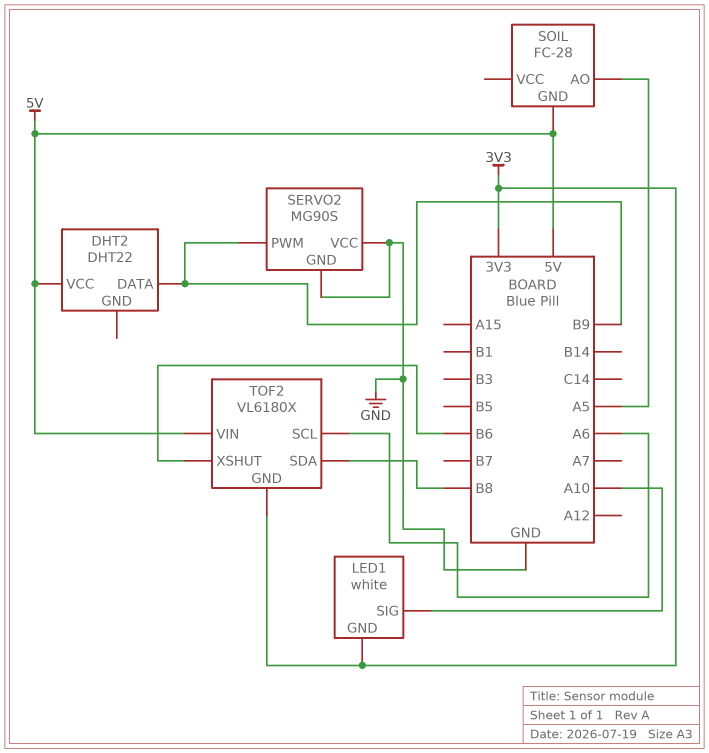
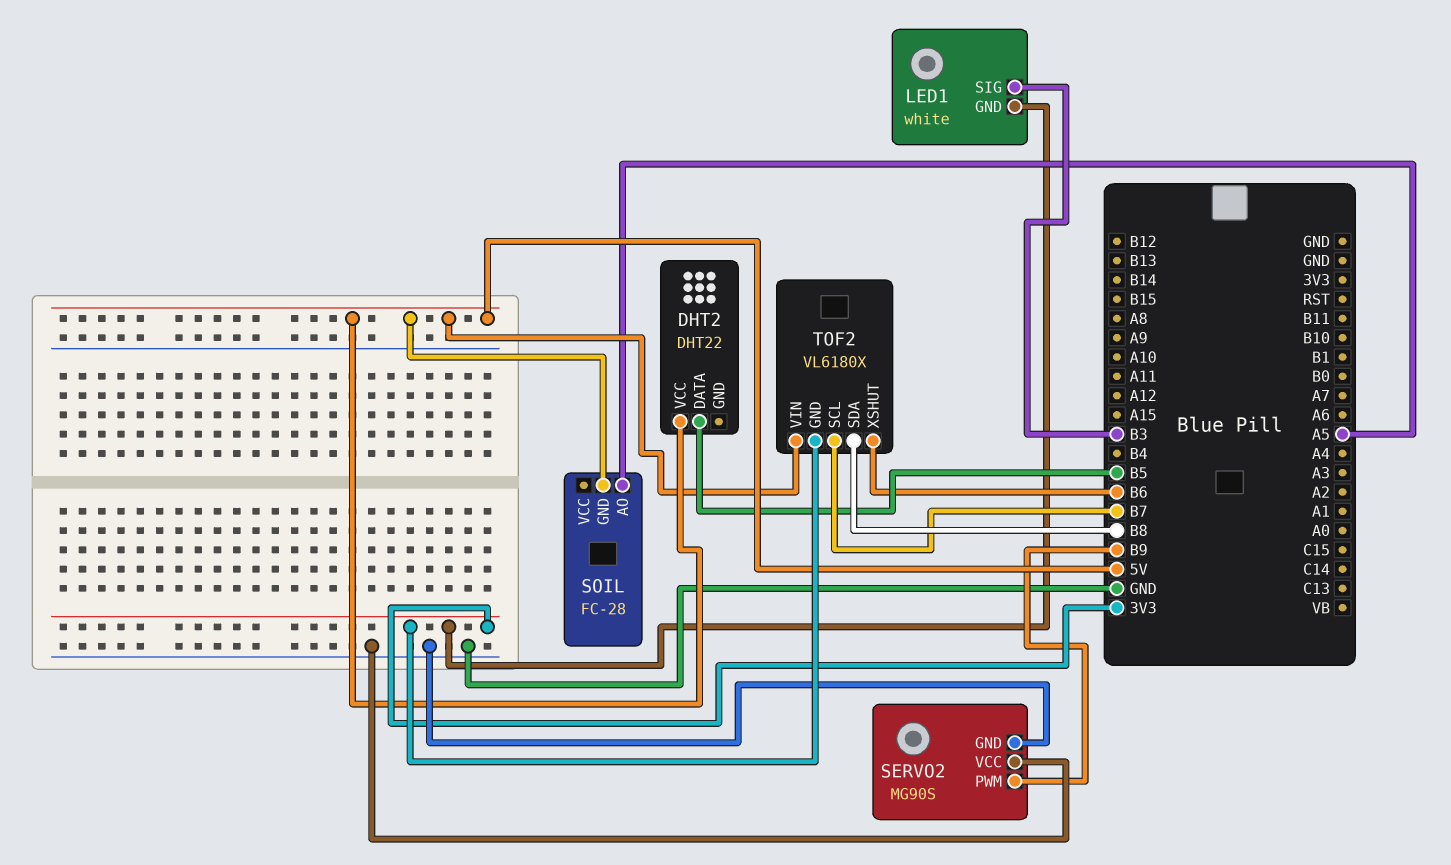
DHT2 pin DATA: B9 -> B5
LED1 pin SIG: A10 -> B3
TOF2 pin SCL: A6 -> B7

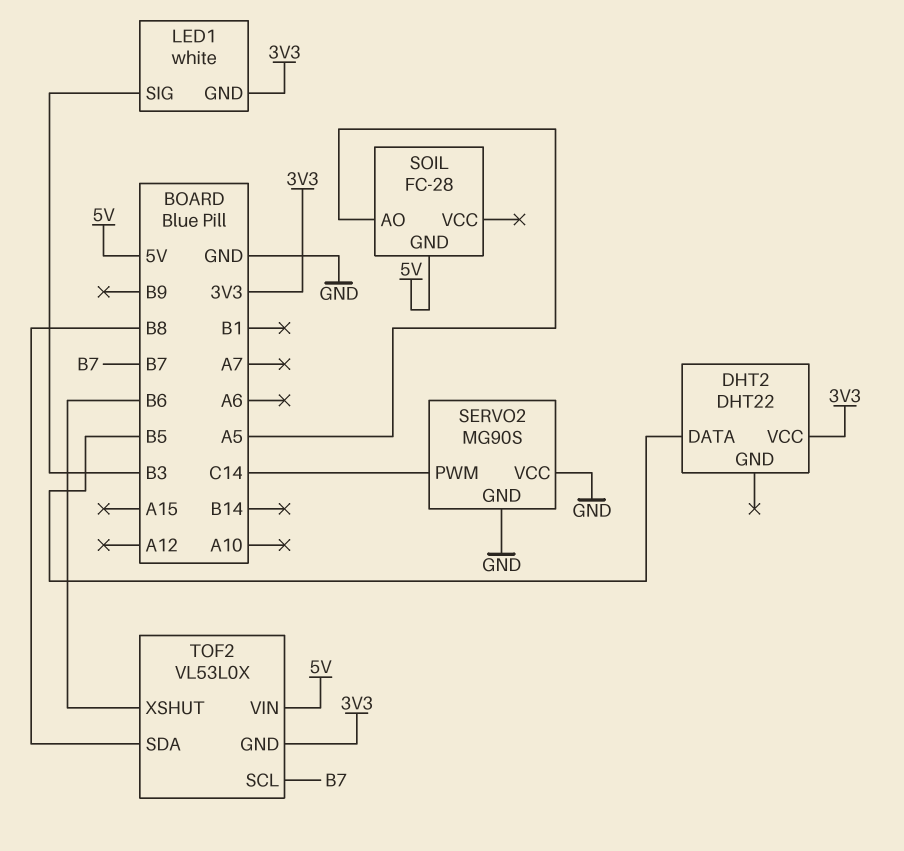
DHT2 pin VCC: 5V -> 3V3
SERVO2 pin PWM: B9 -> C14
TOF2: VL6180X -> VL53L0X

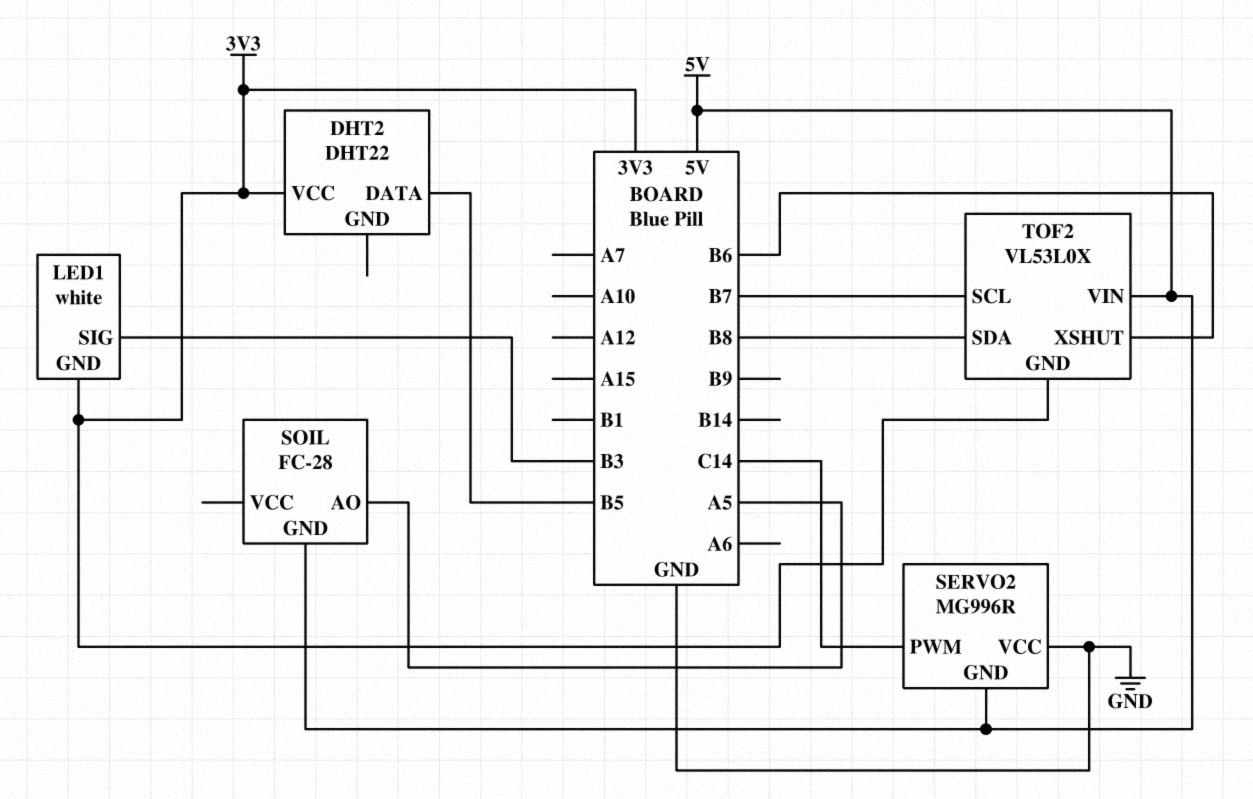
SERVO2: MG90S -> MG996R
SERVO2 pin GND: GND -> 5V

